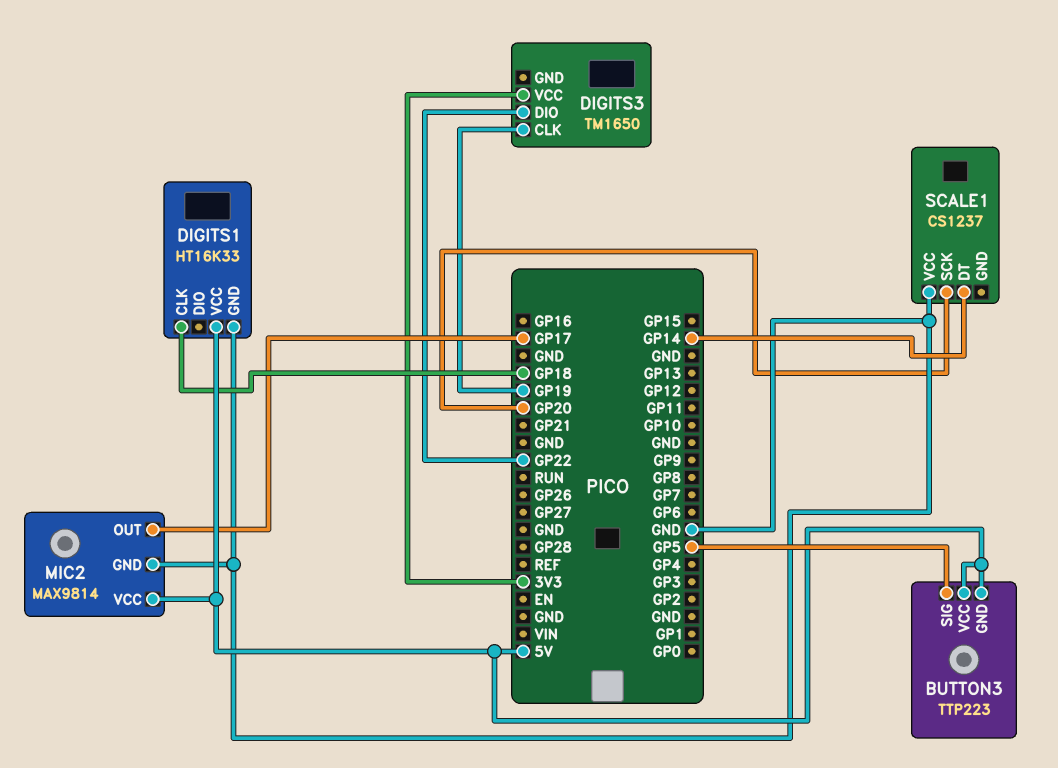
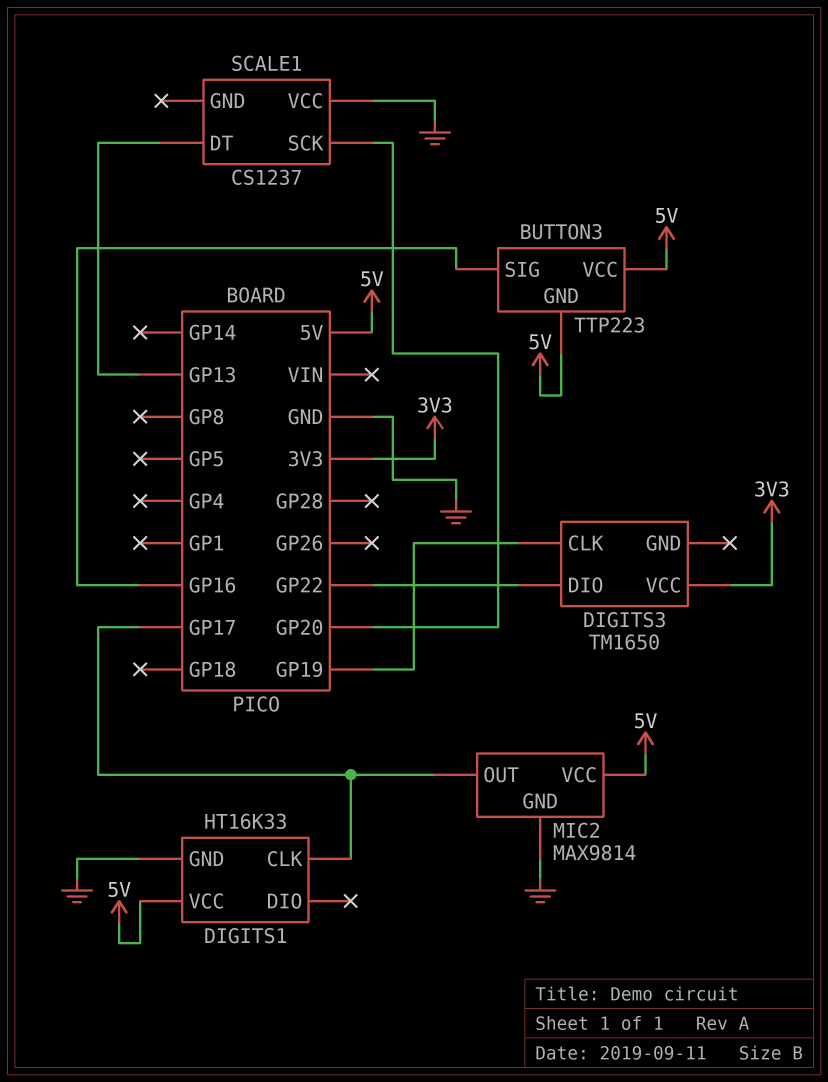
BUTTON3 pin SIG: GP5 -> GP16
DIGITS1 pin CLK: GP18 -> GP17
SCALE1 pin DT: GP14 -> GP13

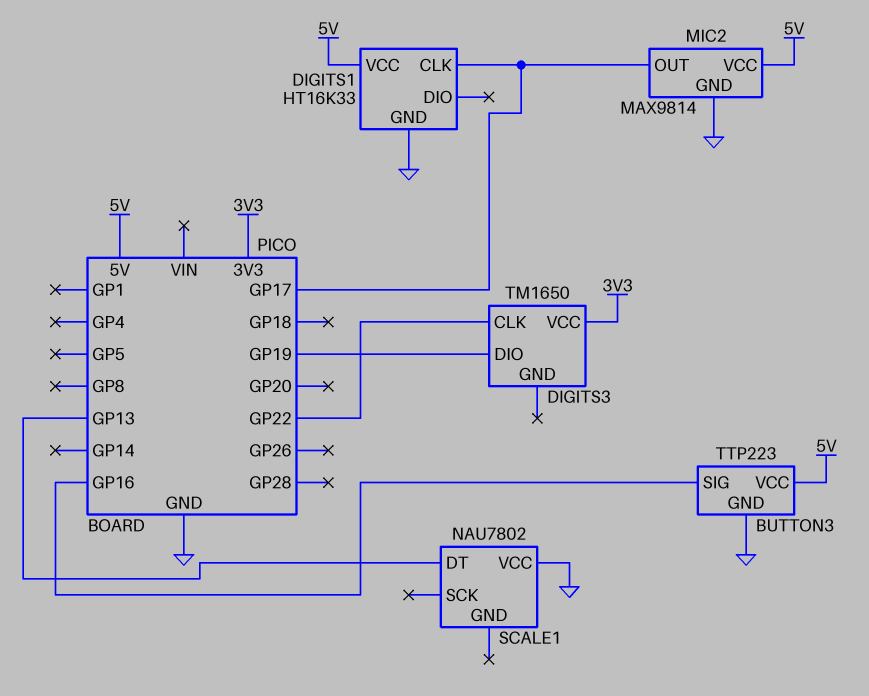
BUTTON3 pin GND: 5V -> GND
DIGITS3 pin CLK: GP19 -> GP22
DIGITS3 pin DIO: GP22 -> GP19
SCALE1: CS1237 -> NAU7802
SCALE1 pin SCK: GP20 -> none

